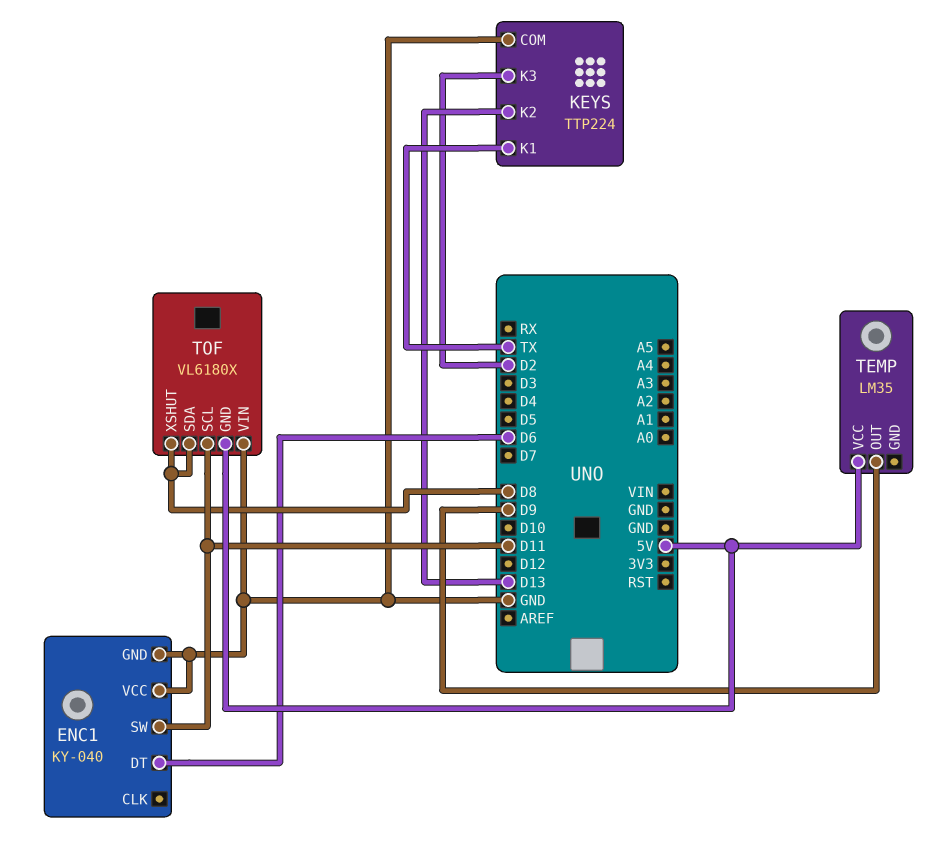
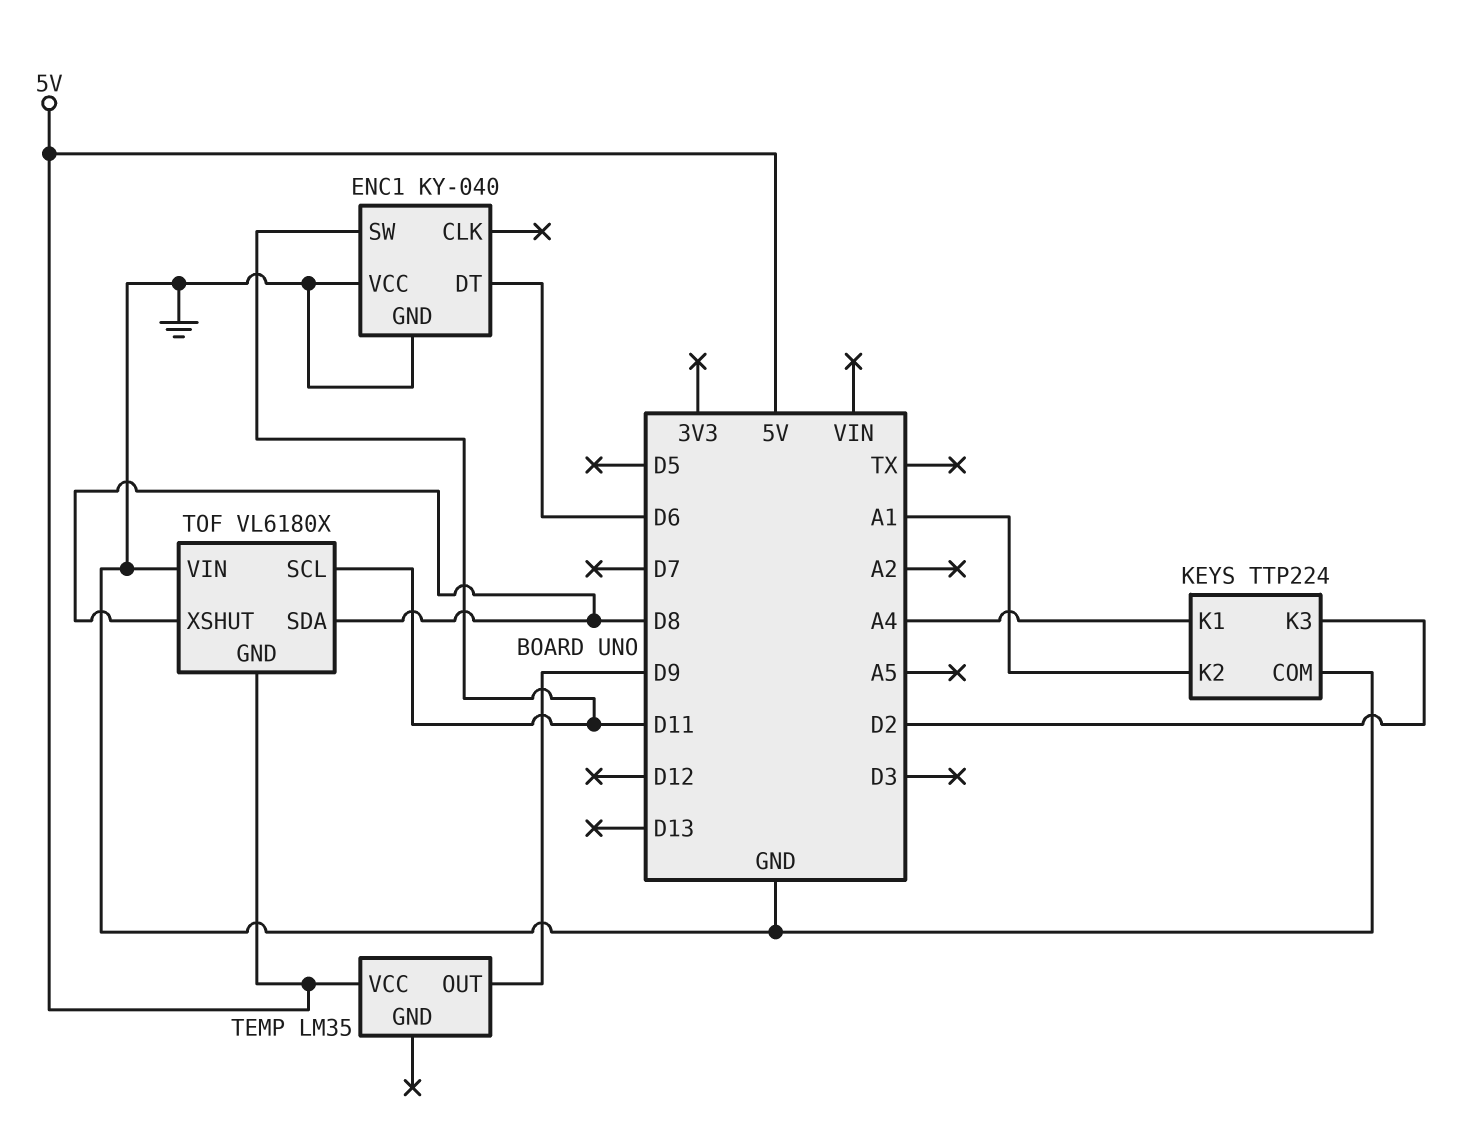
KEYS pin K1: TX -> A4
KEYS pin K2: D13 -> A1

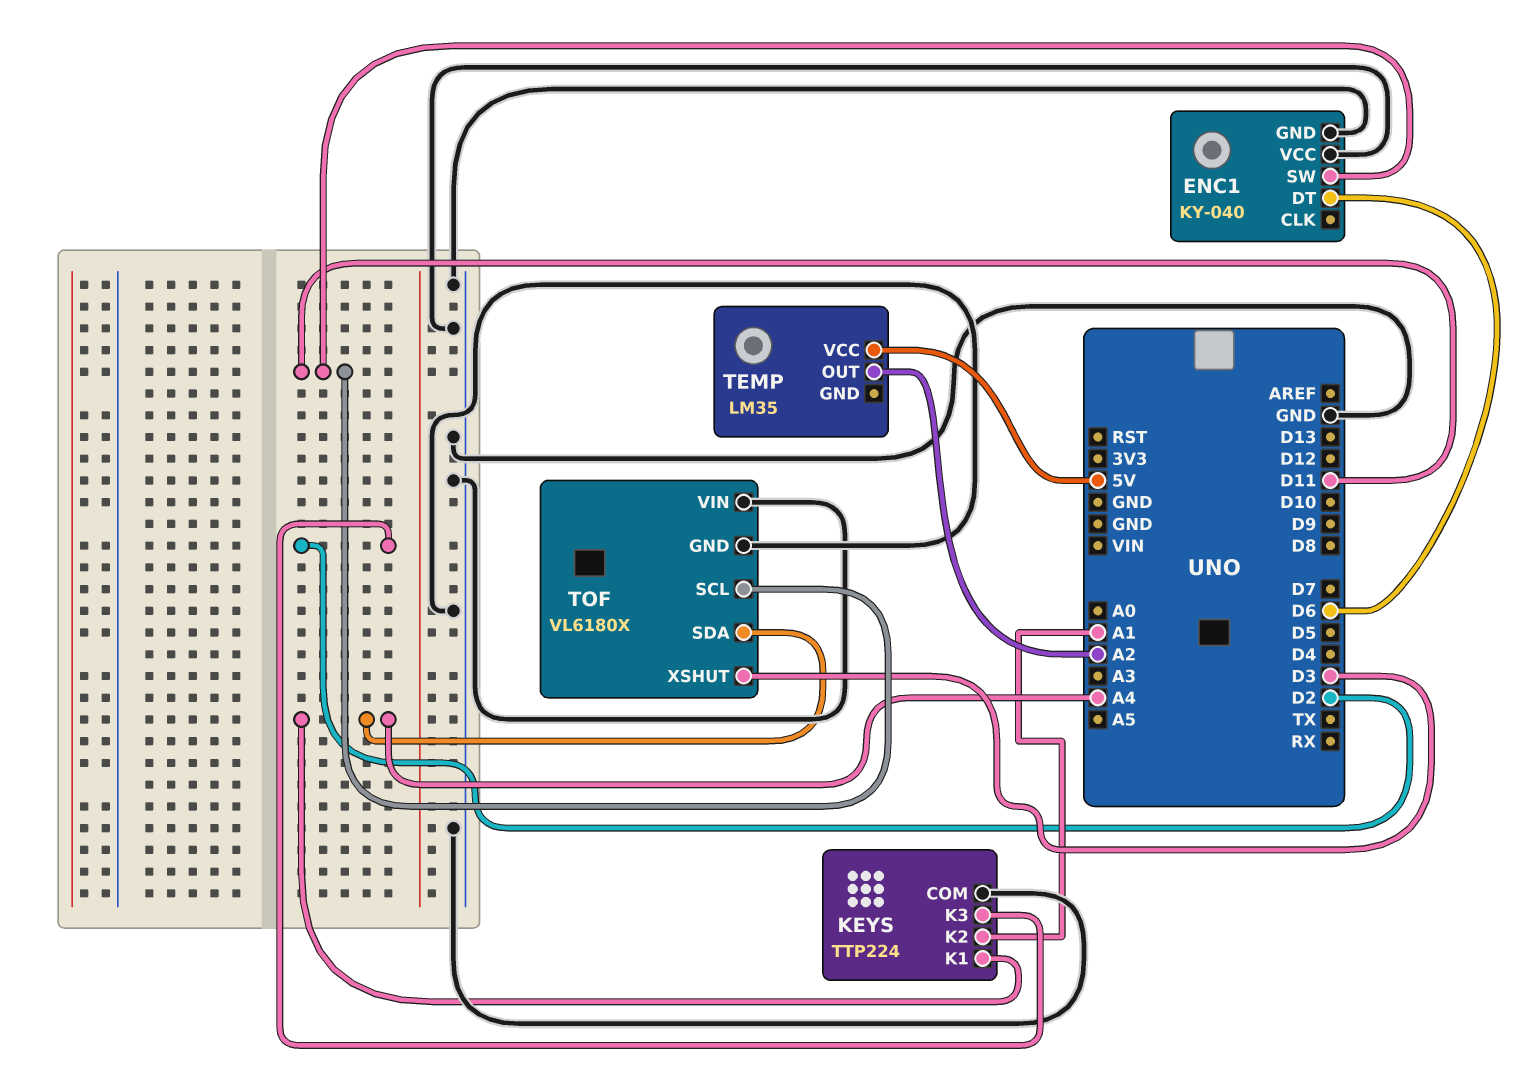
TEMP pin OUT: D9 -> A2
TOF pin GND: 5V -> GND
TOF pin SDA: D8 -> A4
TOF pin XSHUT: D8 -> D3

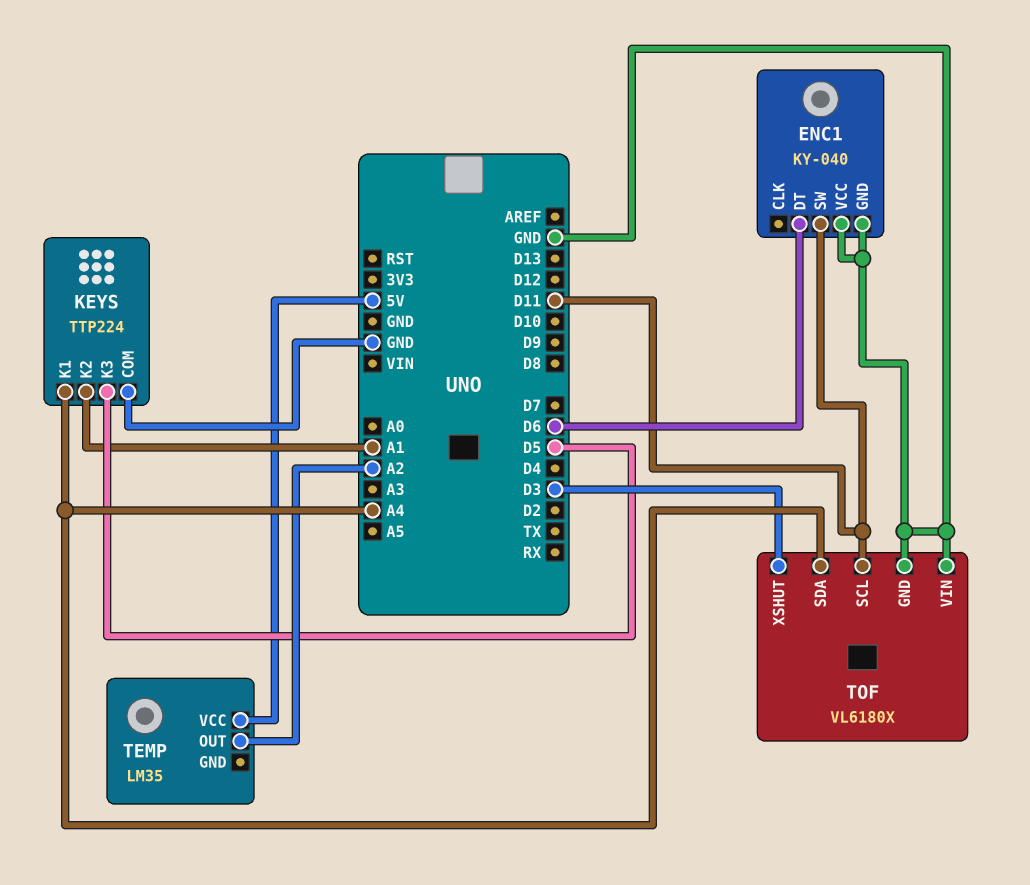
KEYS pin K3: D2 -> D5

